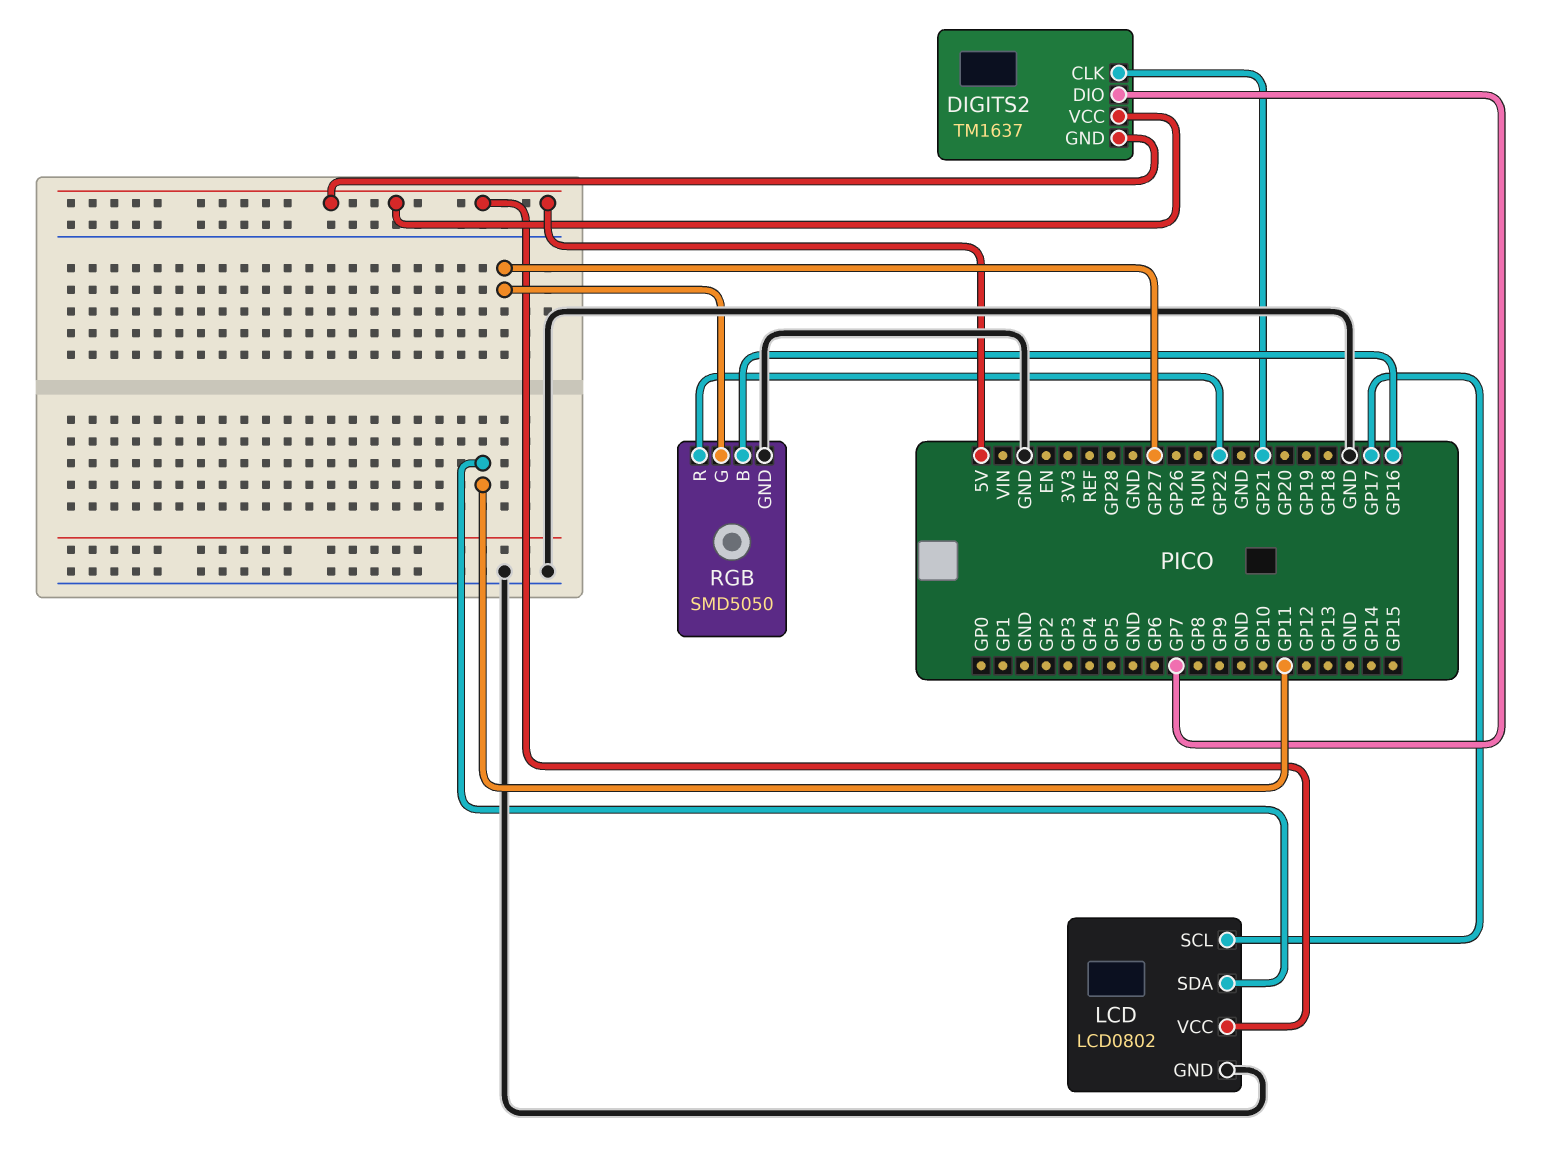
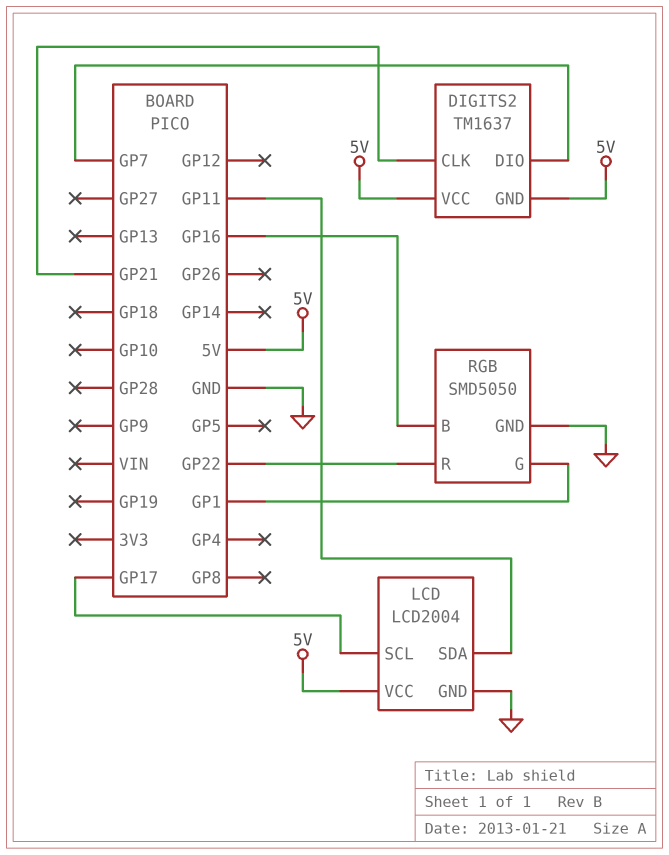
LCD: LCD0802 -> LCD2004
RGB pin G: GP27 -> GP1

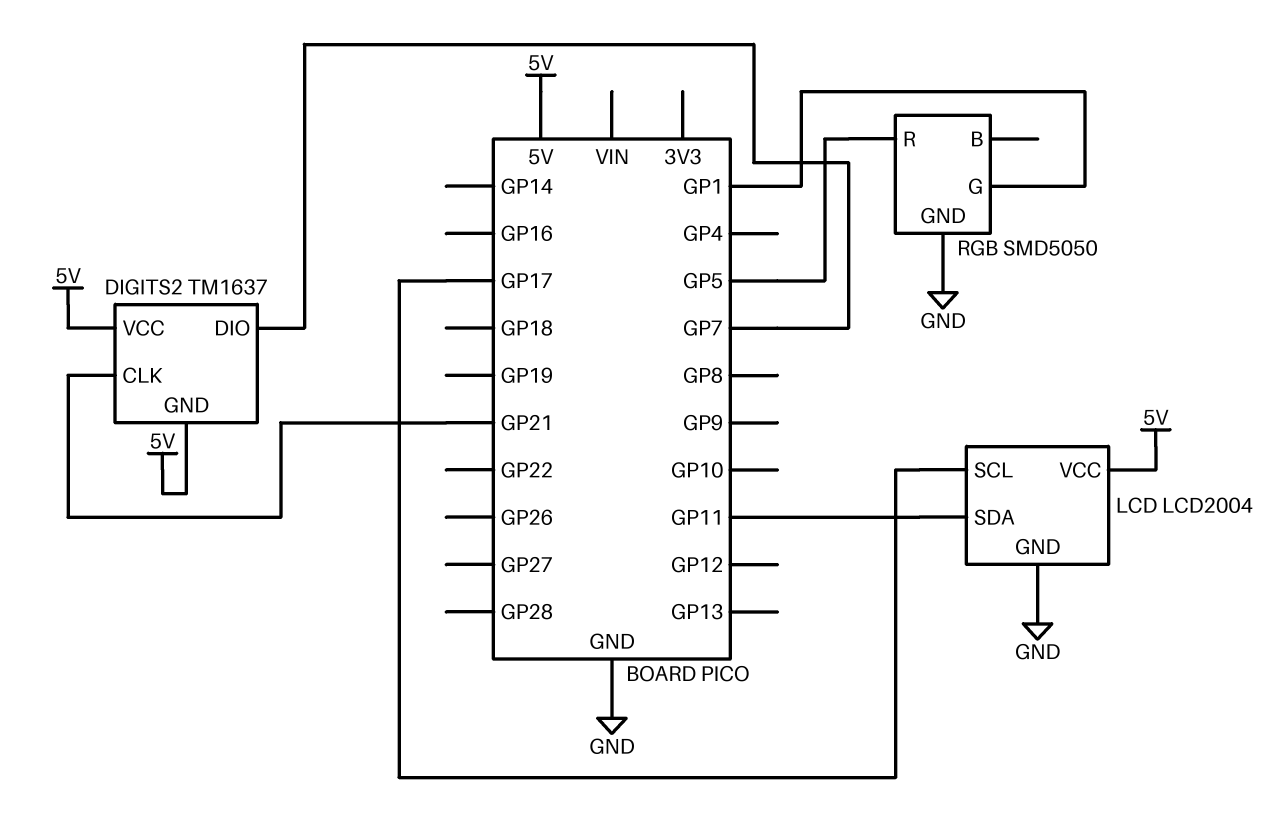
RGB pin B: GP16 -> none
RGB pin R: GP22 -> GP5

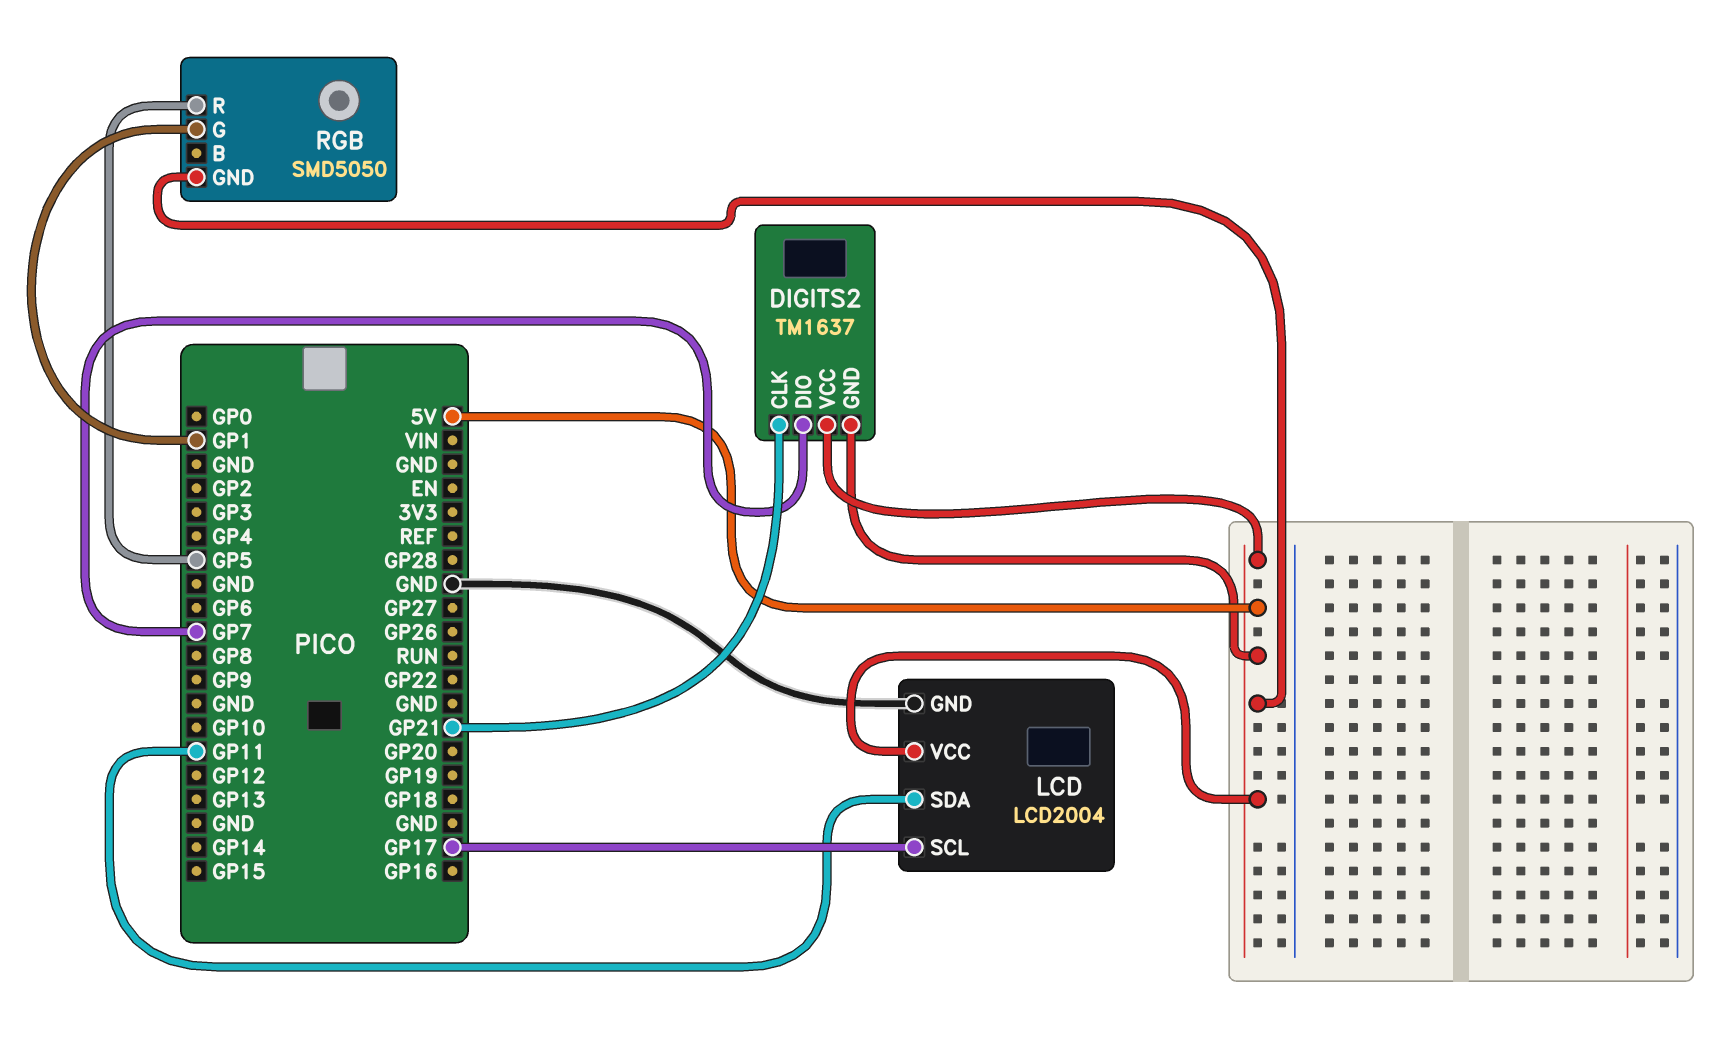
RGB pin GND: GND -> 5V

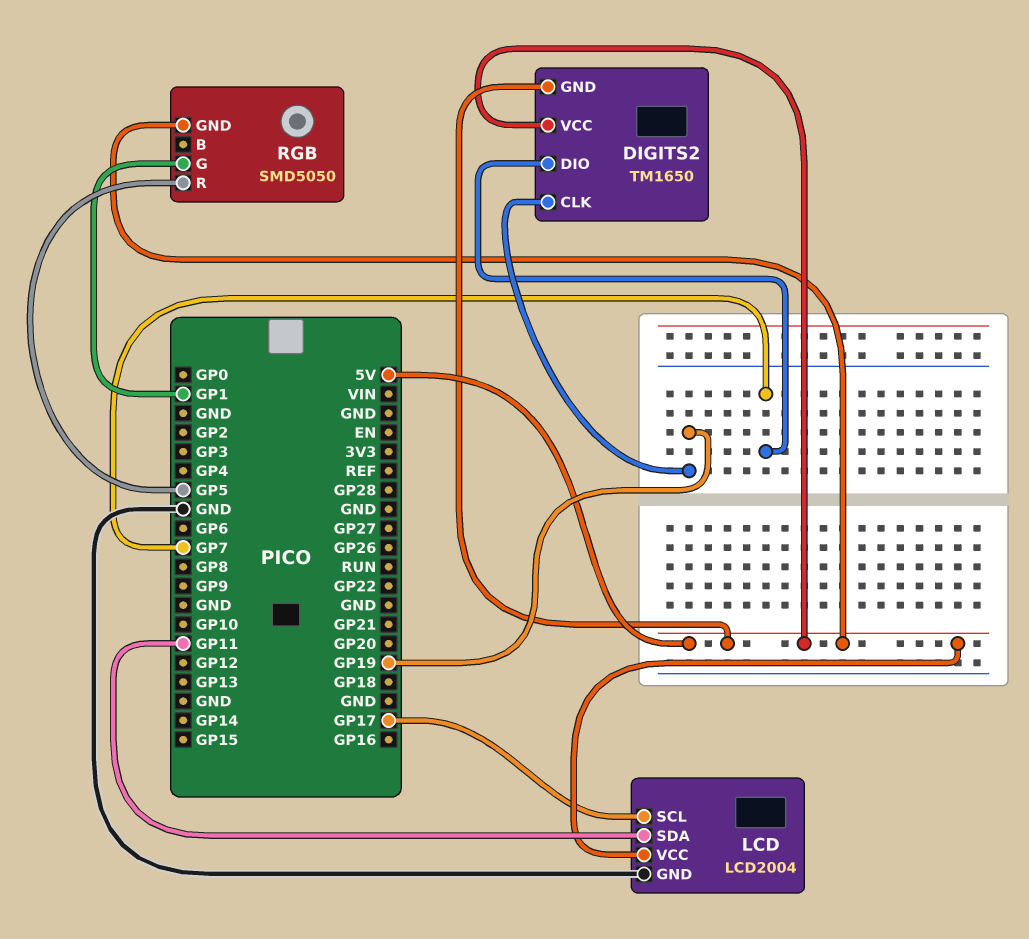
DIGITS2: TM1637 -> TM1650
DIGITS2 pin CLK: GP21 -> GP19

